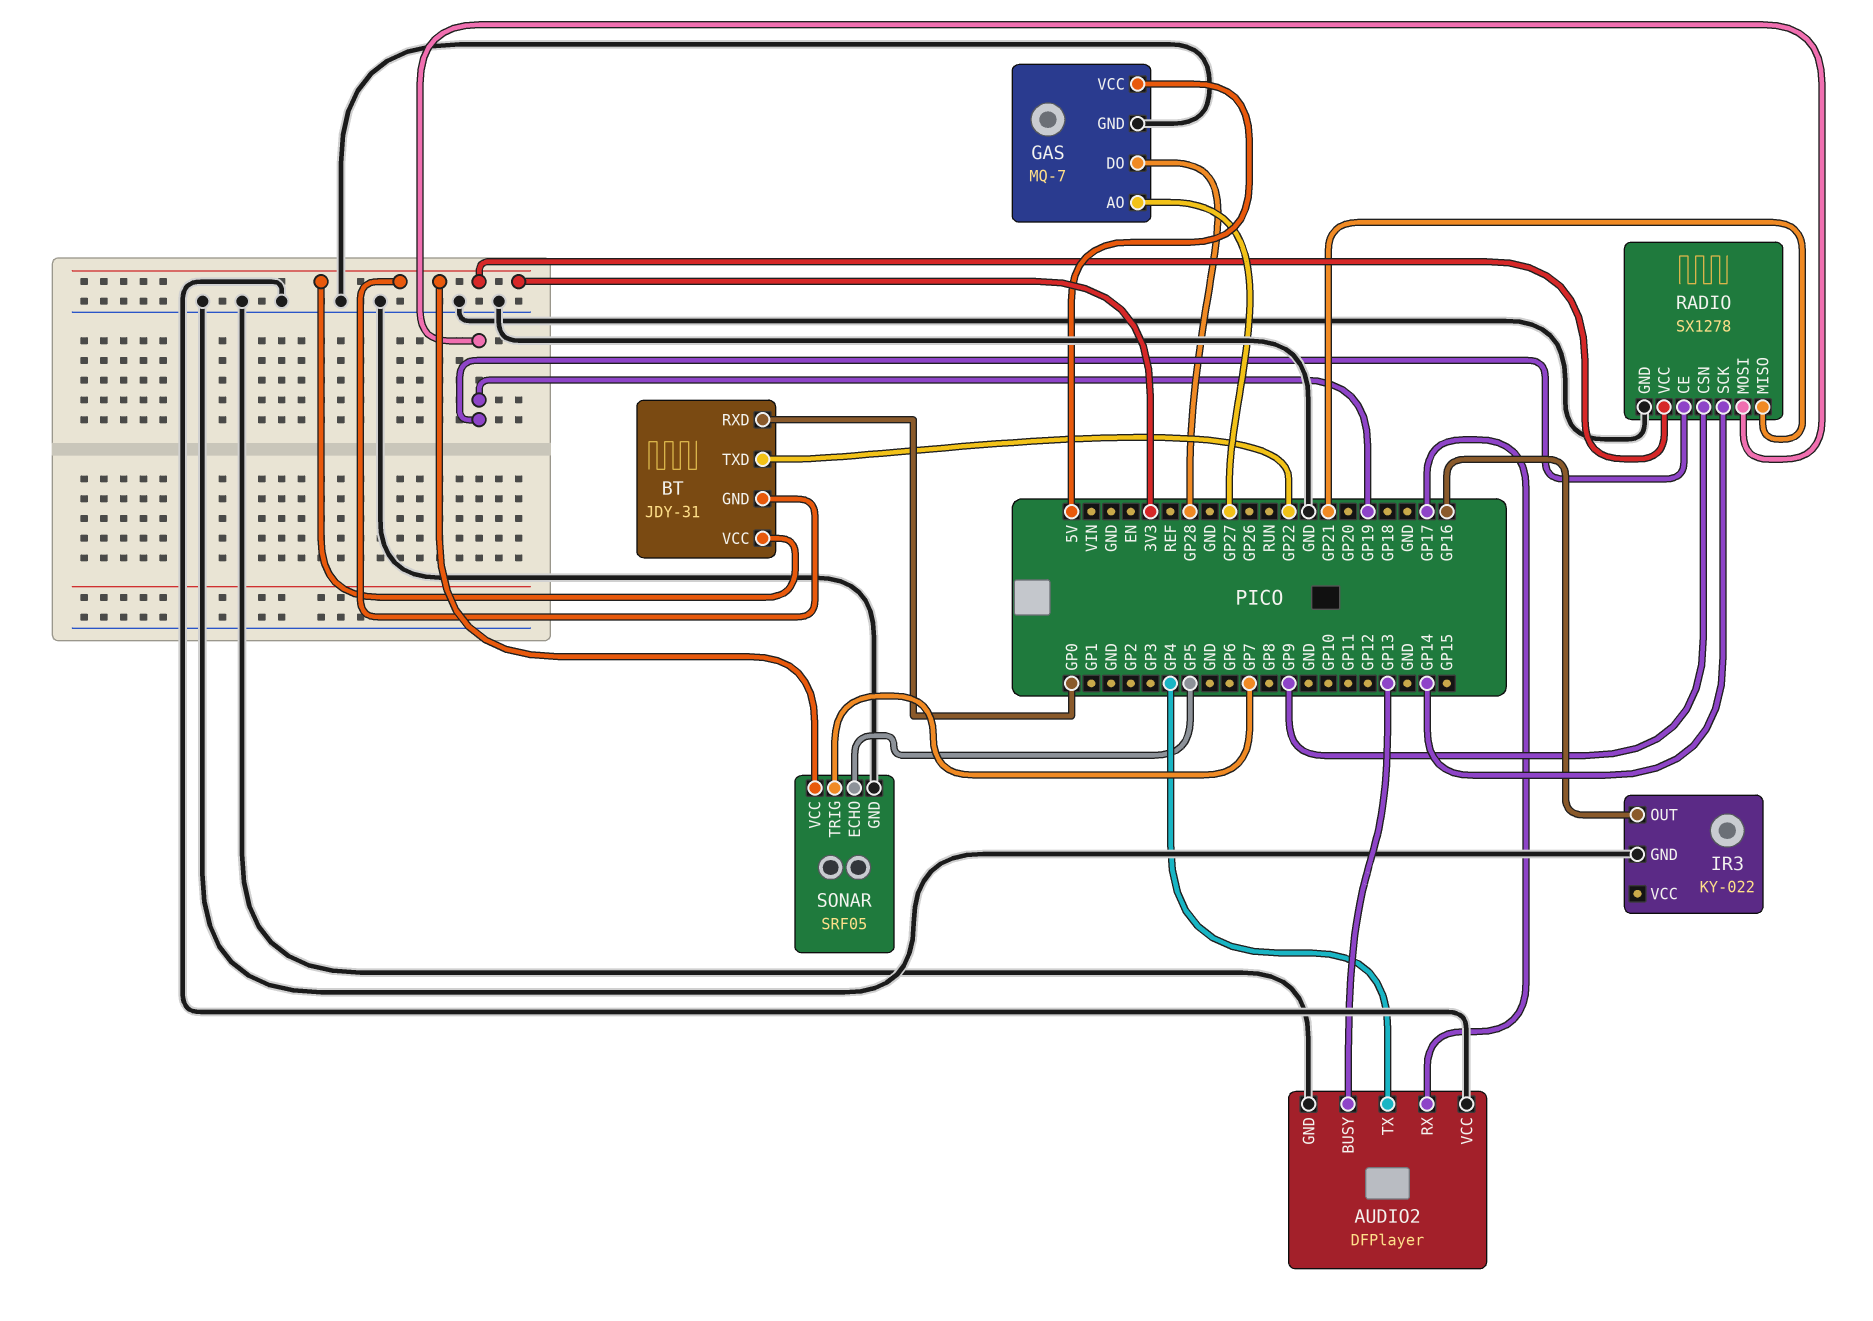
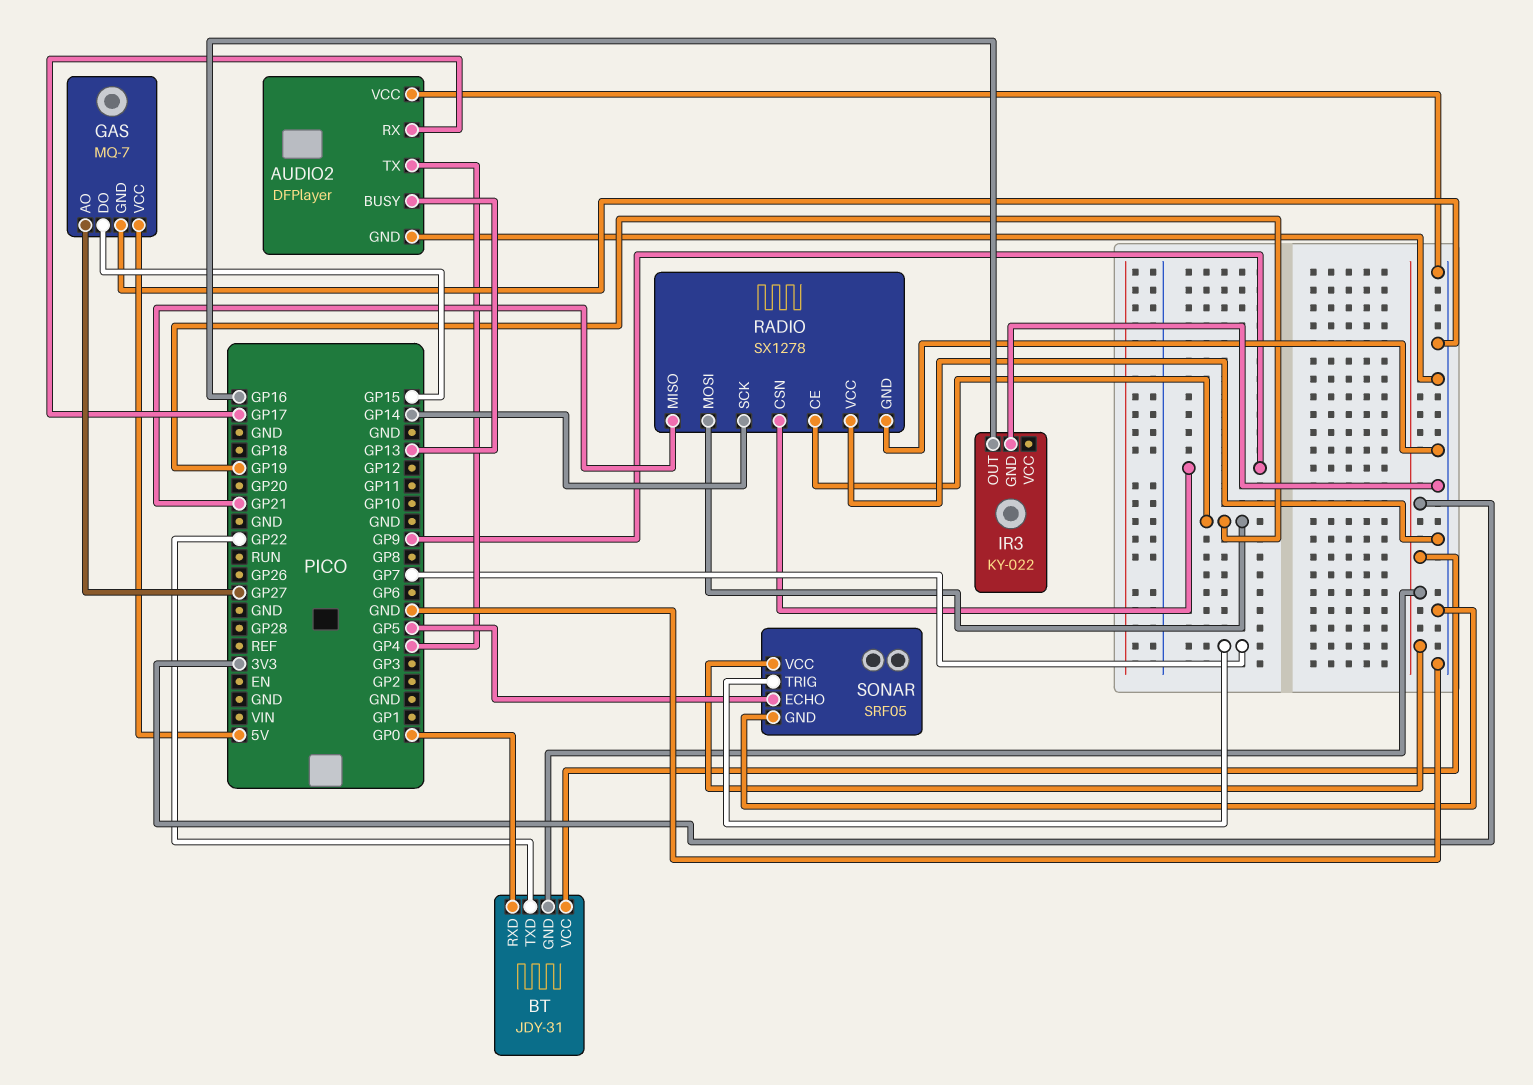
GAS pin DO: GP28 -> GP15
RADIO pin VCC: 3V3 -> GND

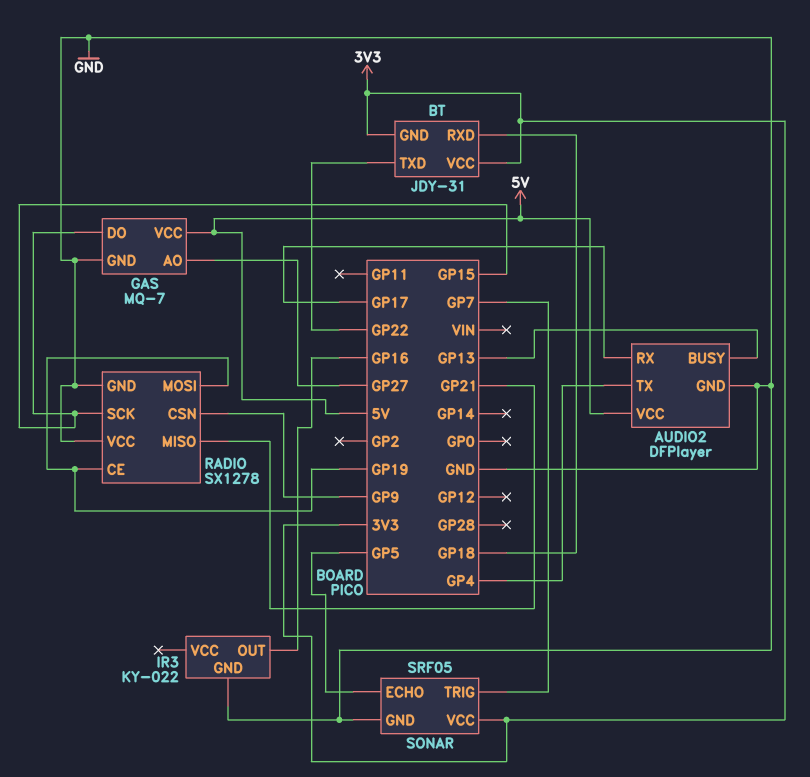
AUDIO2 pin VCC: GND -> 5V
BT pin RXD: GP0 -> GP18
RADIO pin SCK: GP14 -> GP15

